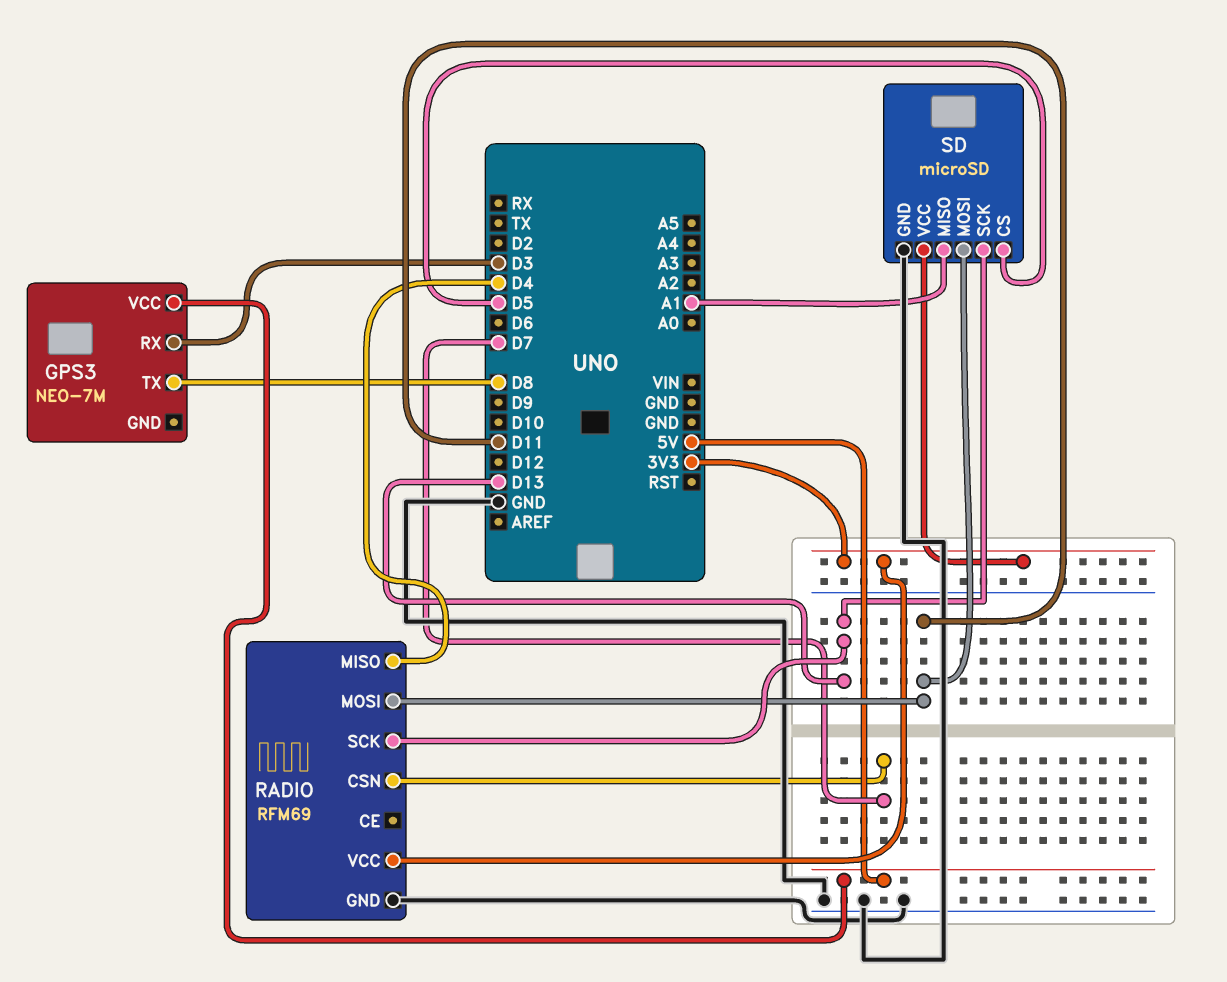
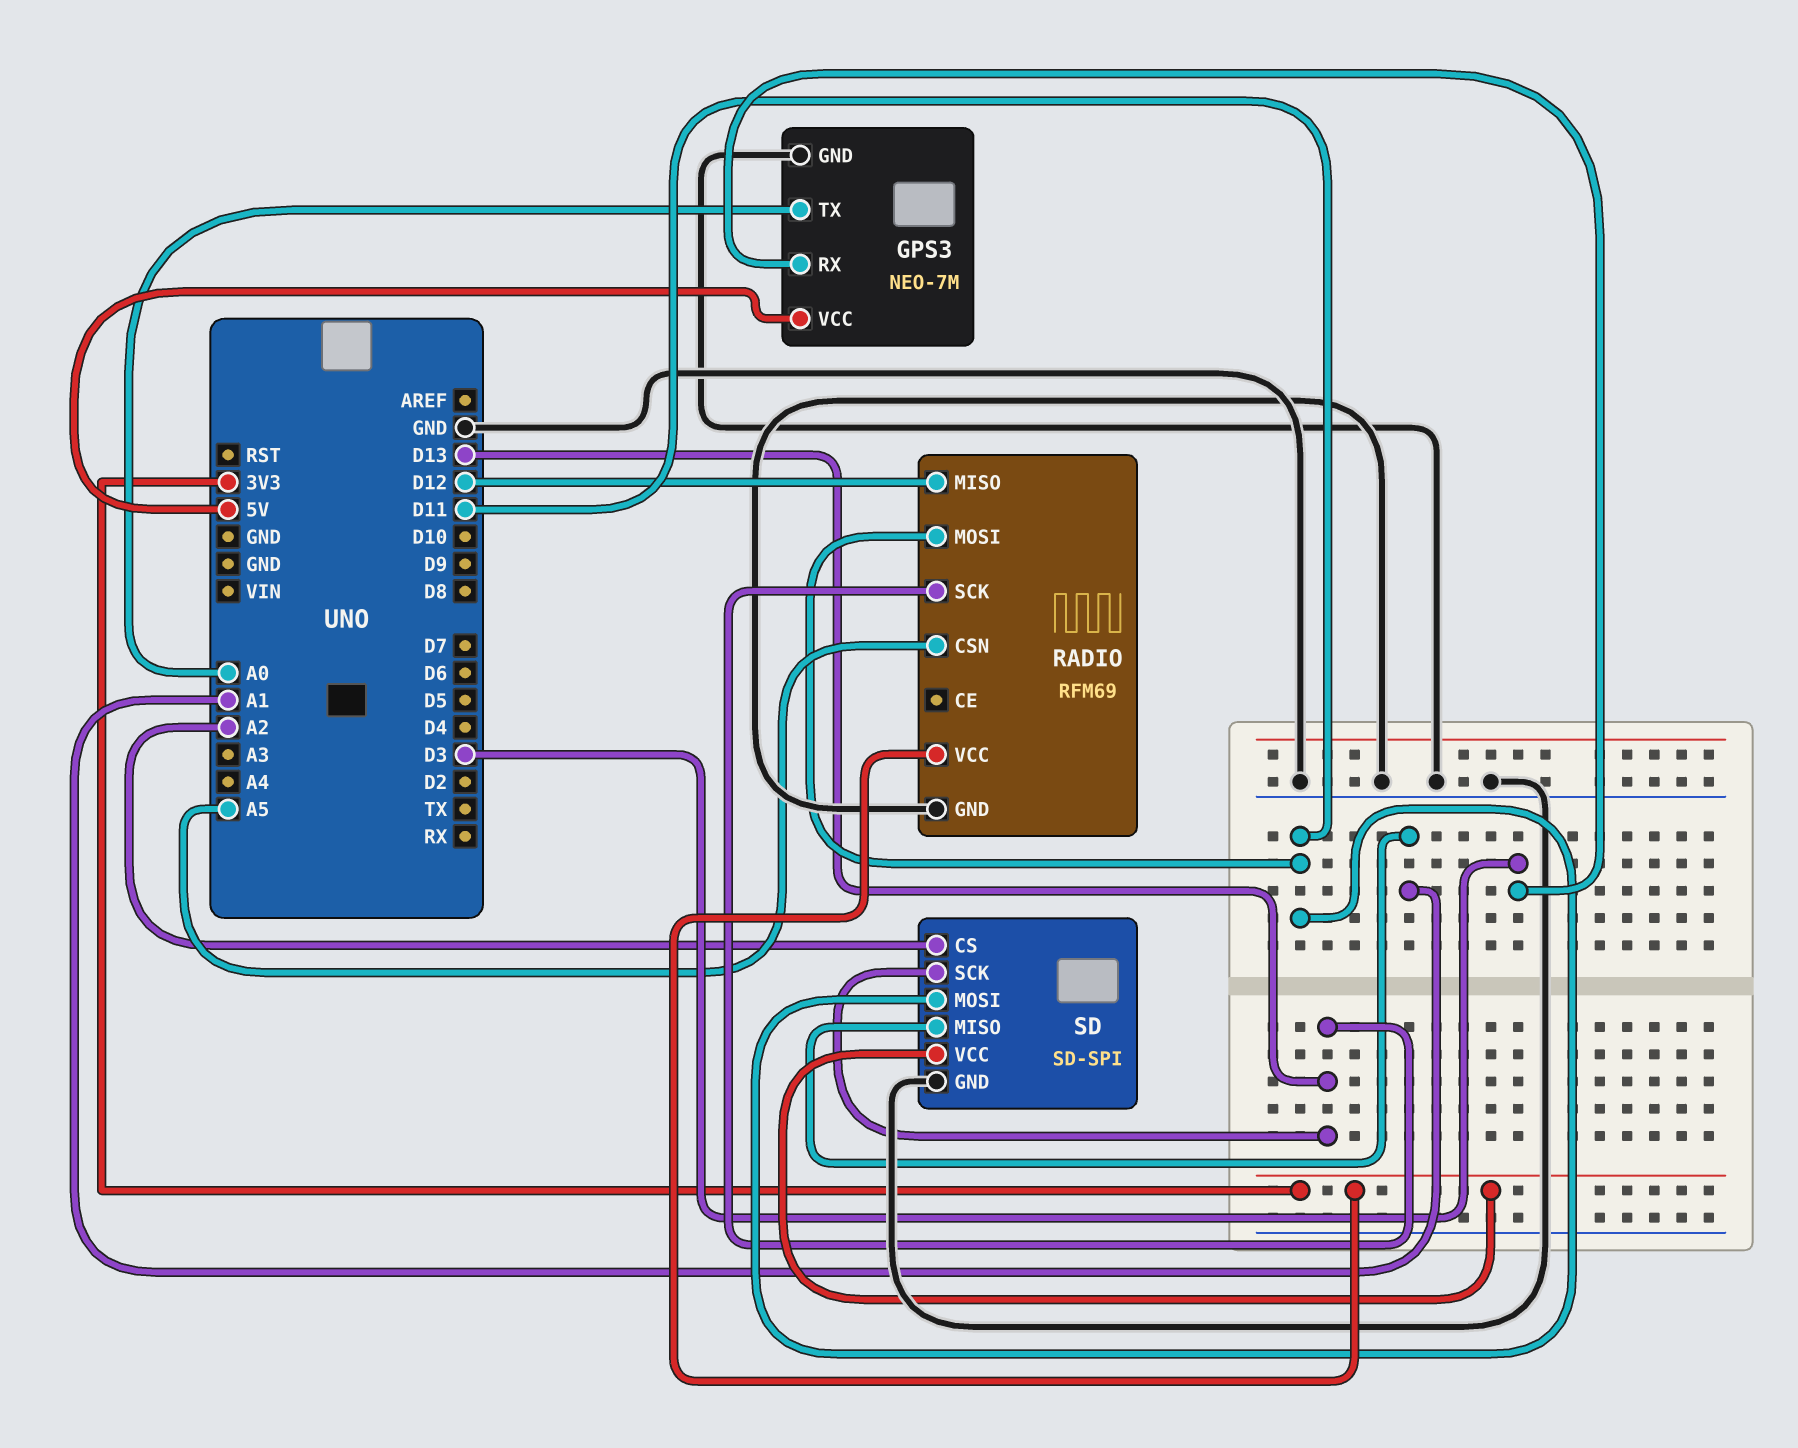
GPS3 pin GND: none -> GND
GPS3 pin TX: D8 -> A0
RADIO pin CSN: D7 -> A5
RADIO pin MISO: D4 -> D12
SD: microSD -> SD-SPI
SD pin CS: D5 -> A2

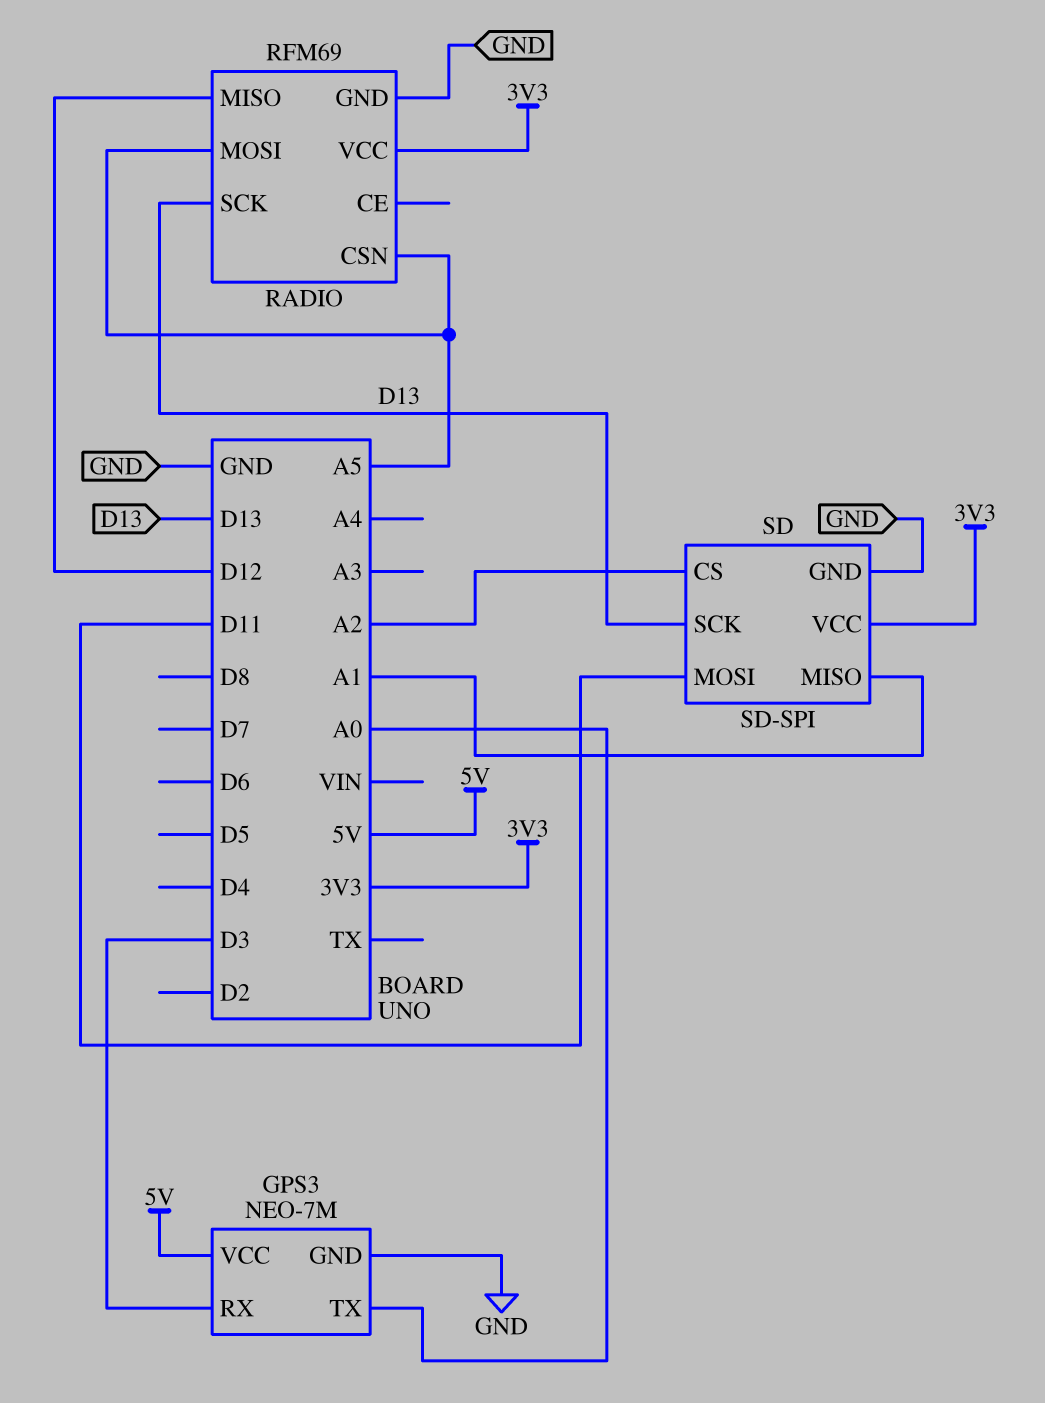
RADIO pin MOSI: D11 -> A5

